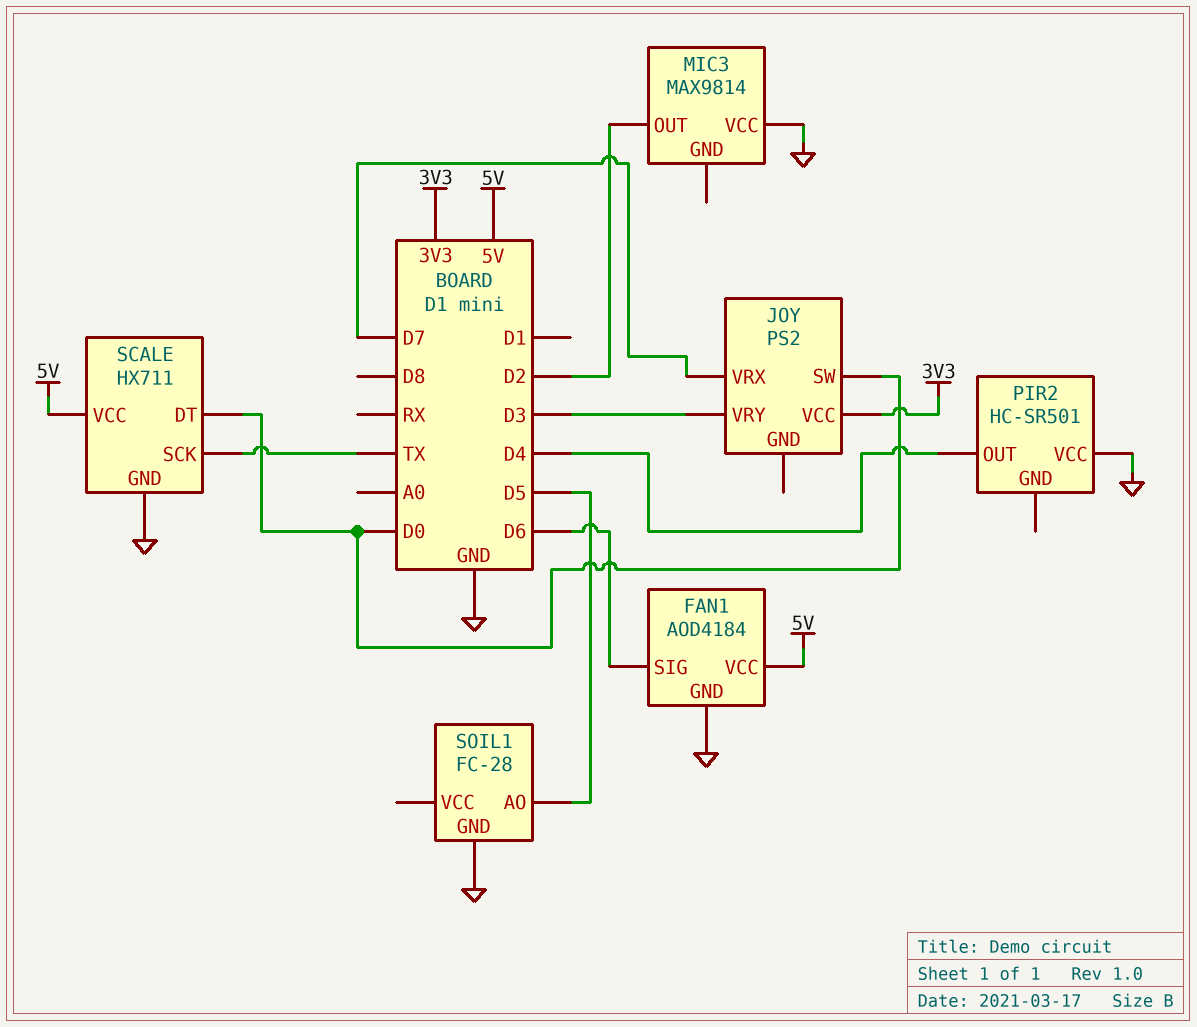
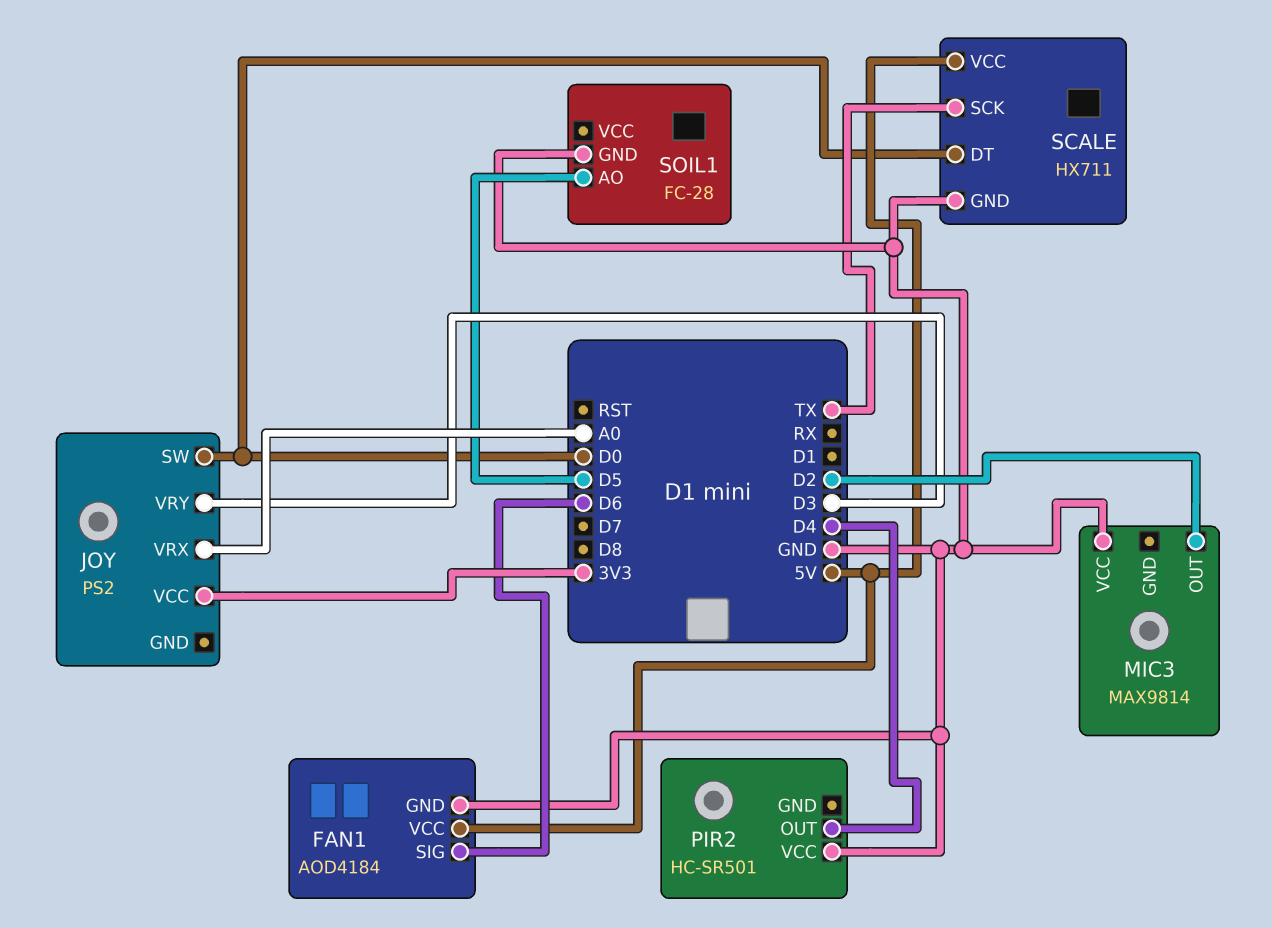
JOY pin VRX: D7 -> A0

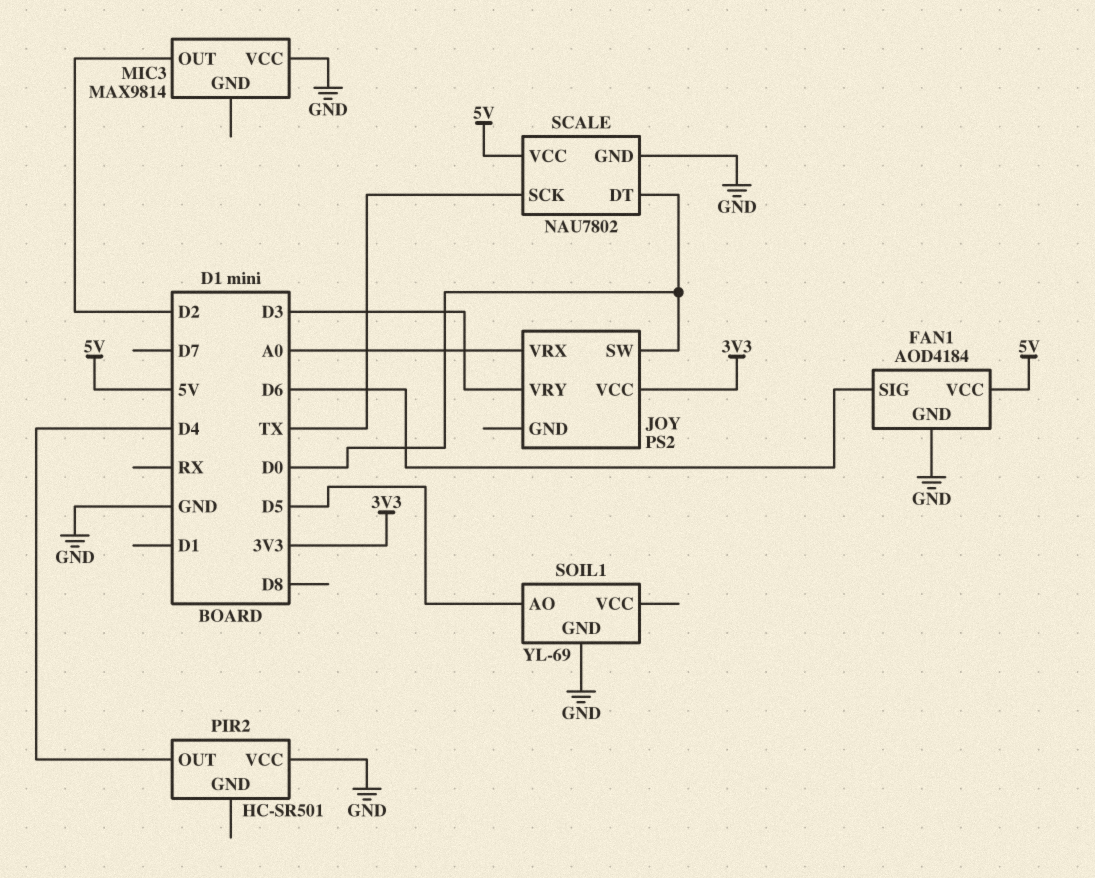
SCALE: HX711 -> NAU7802
SOIL1: FC-28 -> YL-69

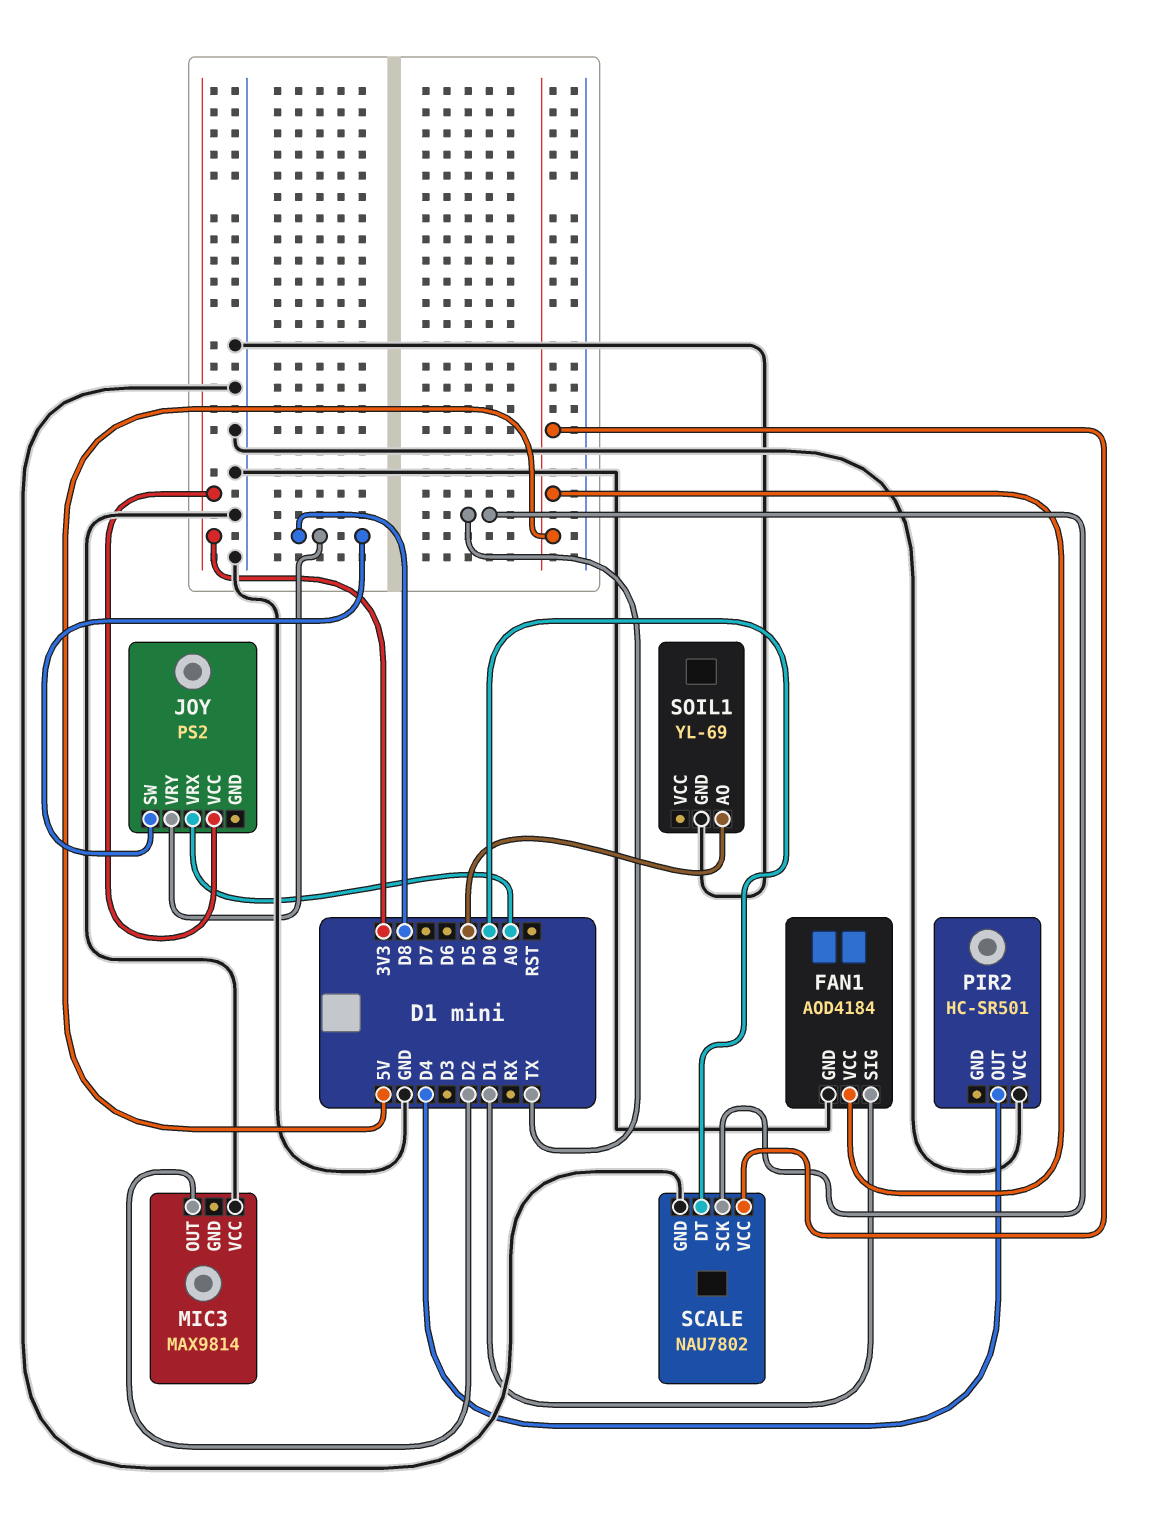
FAN1 pin SIG: D6 -> D1
JOY pin SW: D0 -> D8
JOY pin VRY: D3 -> D8

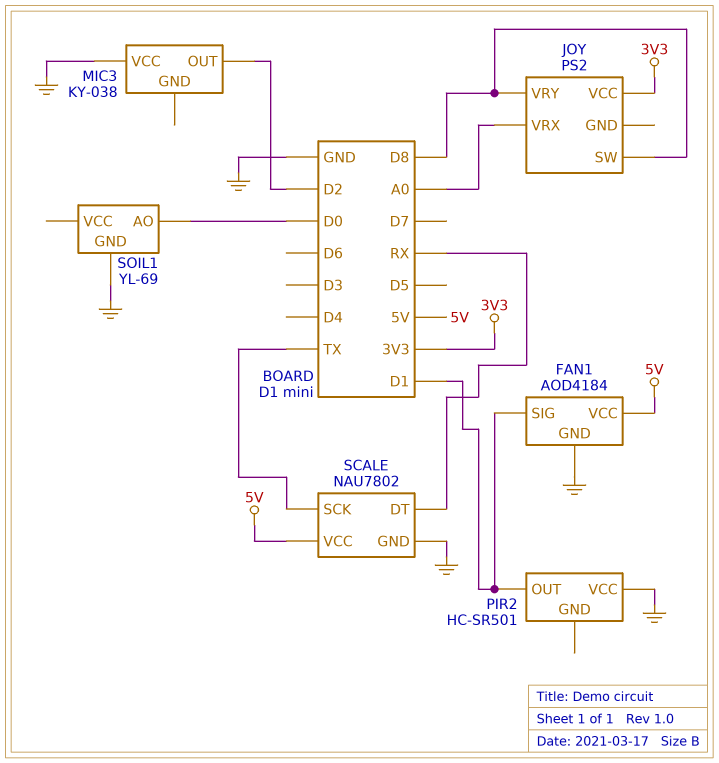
MIC3: MAX9814 -> KY-038
PIR2 pin OUT: D4 -> D1
SCALE pin DT: D0 -> RX
SOIL1 pin AO: D5 -> D0

